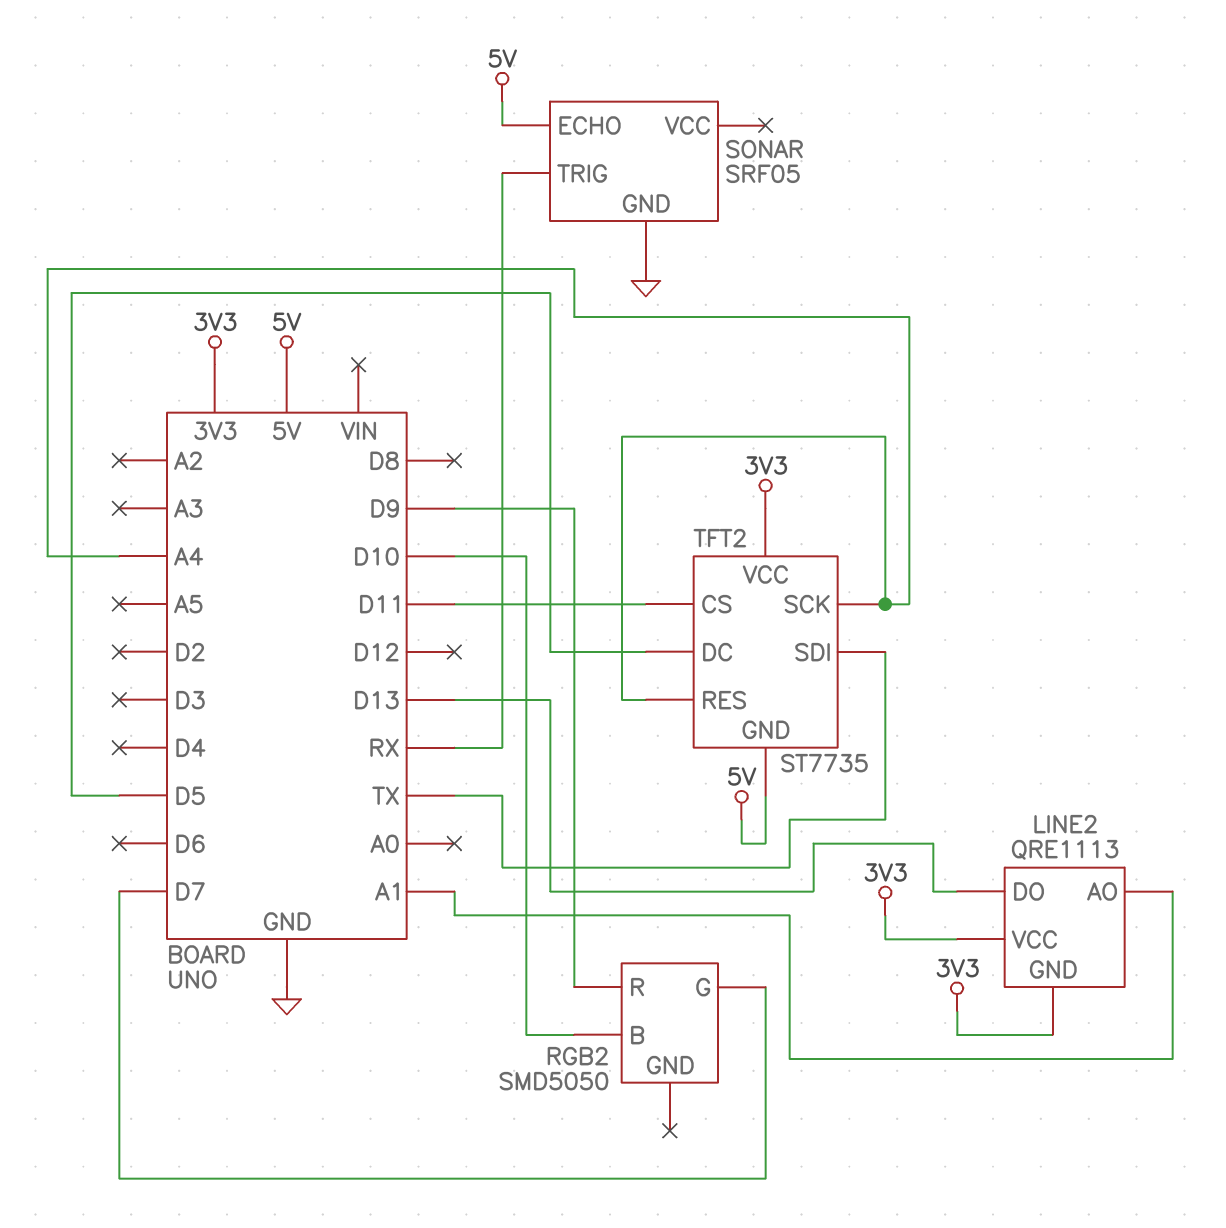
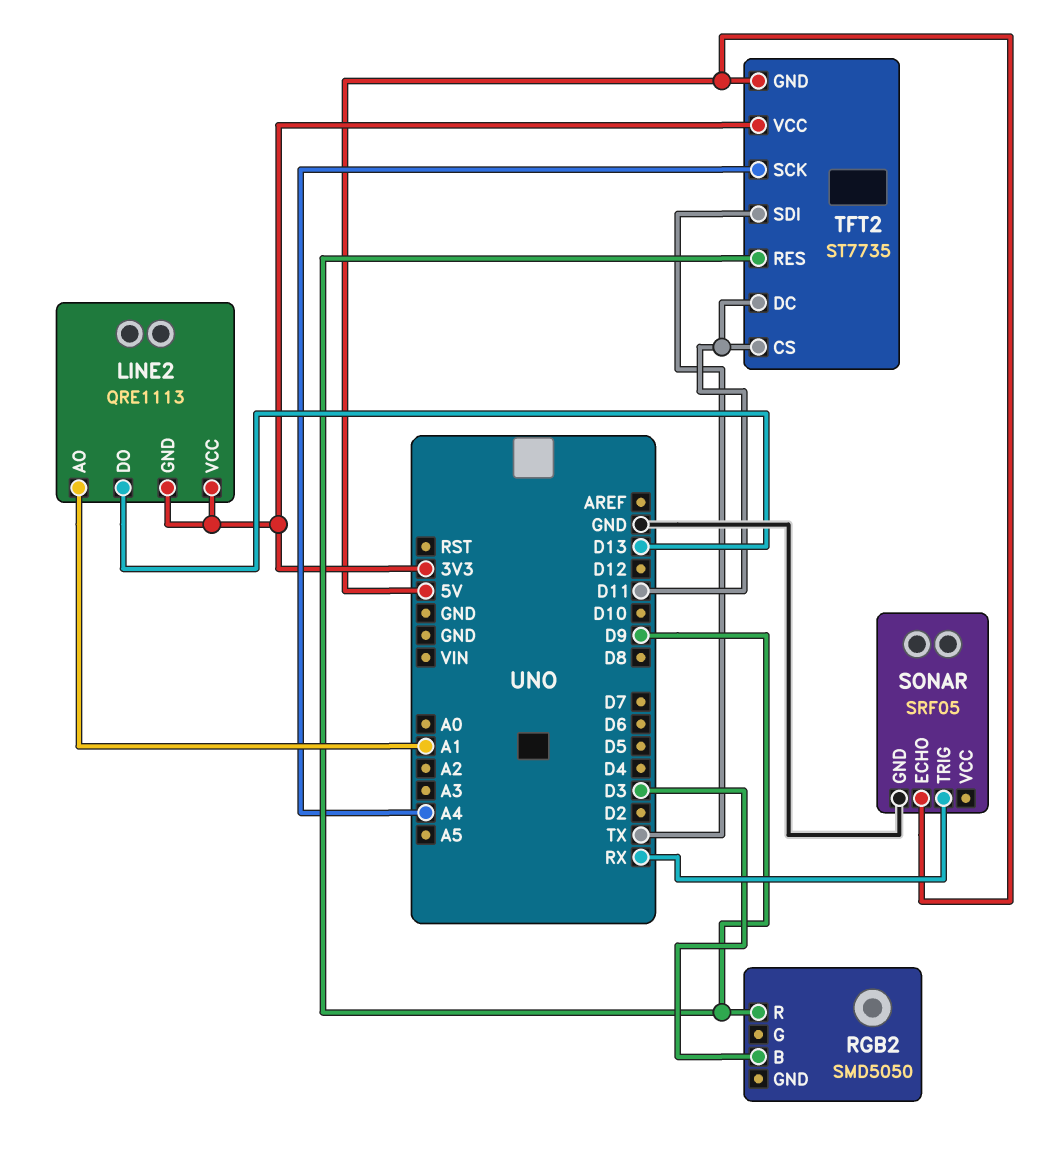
RGB2 pin B: D10 -> D3
RGB2 pin G: D7 -> none
TFT2 pin DC: D5 -> D11
TFT2 pin RES: A4 -> D9

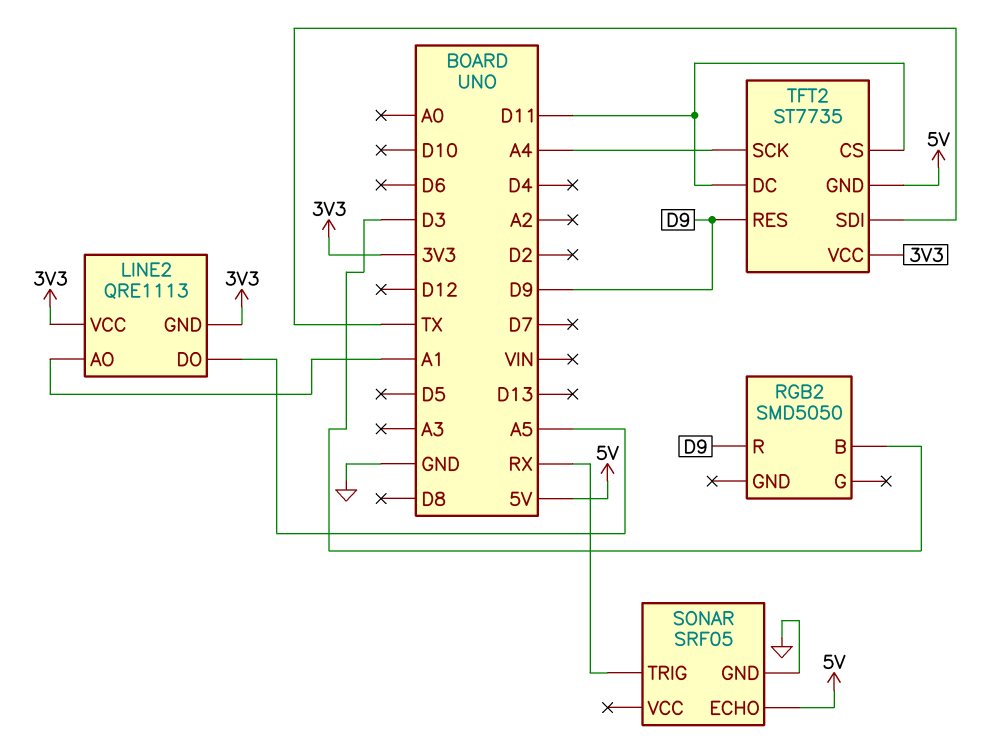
LINE2 pin DO: D13 -> A5

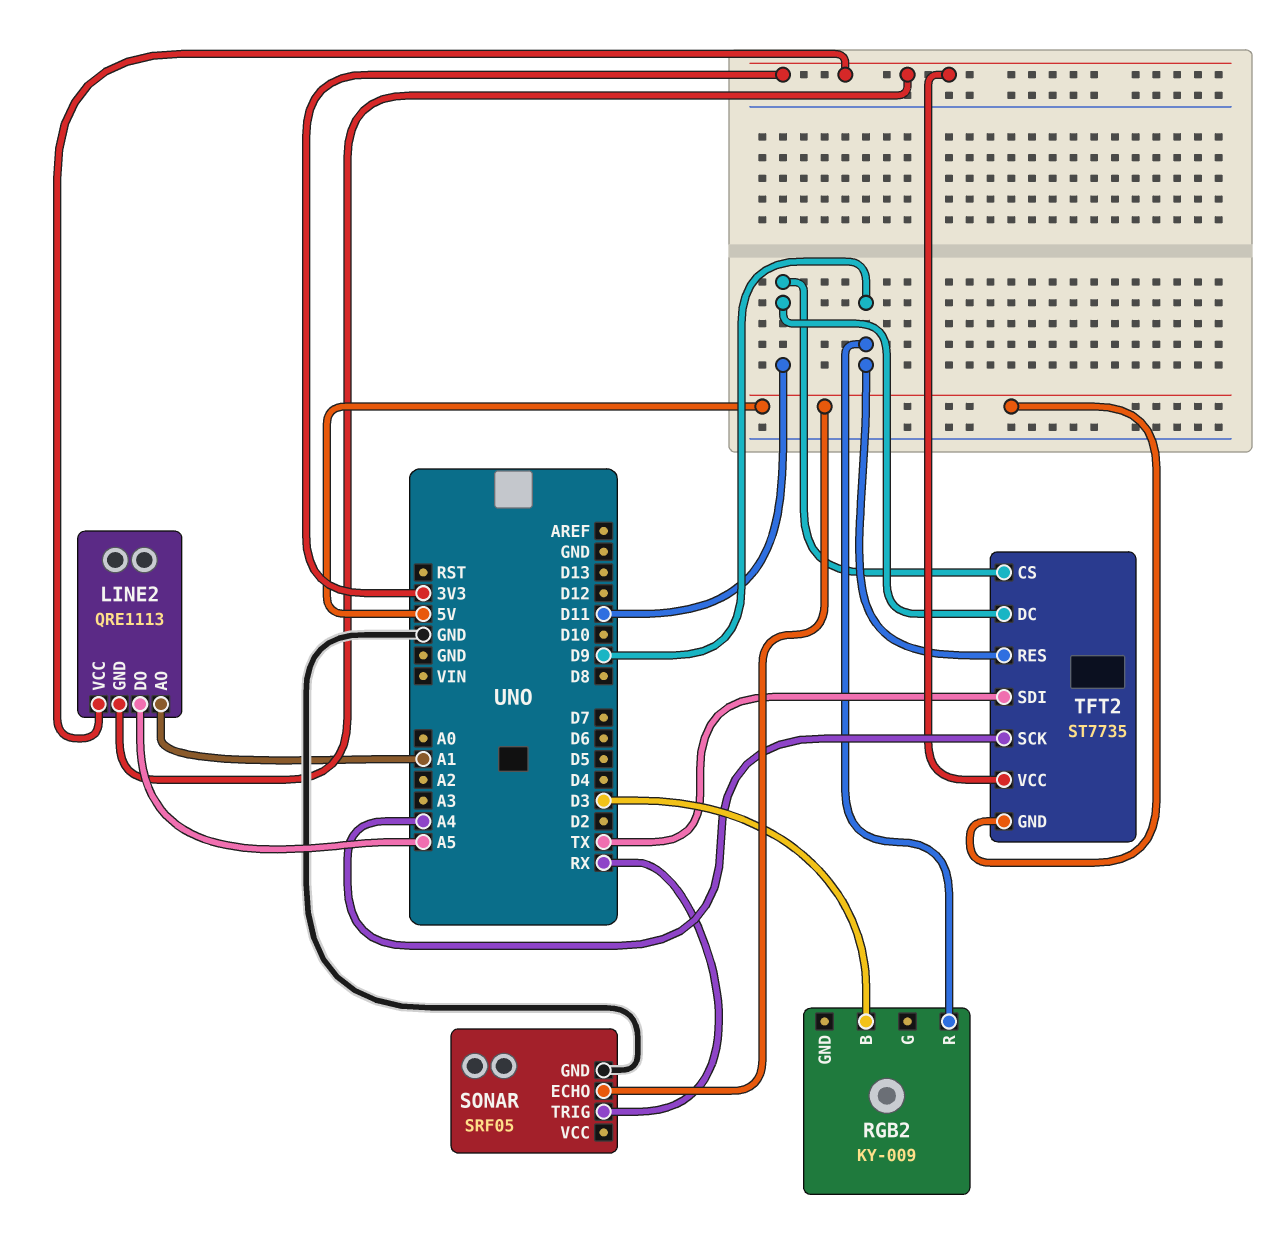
RGB2: SMD5050 -> KY-009

